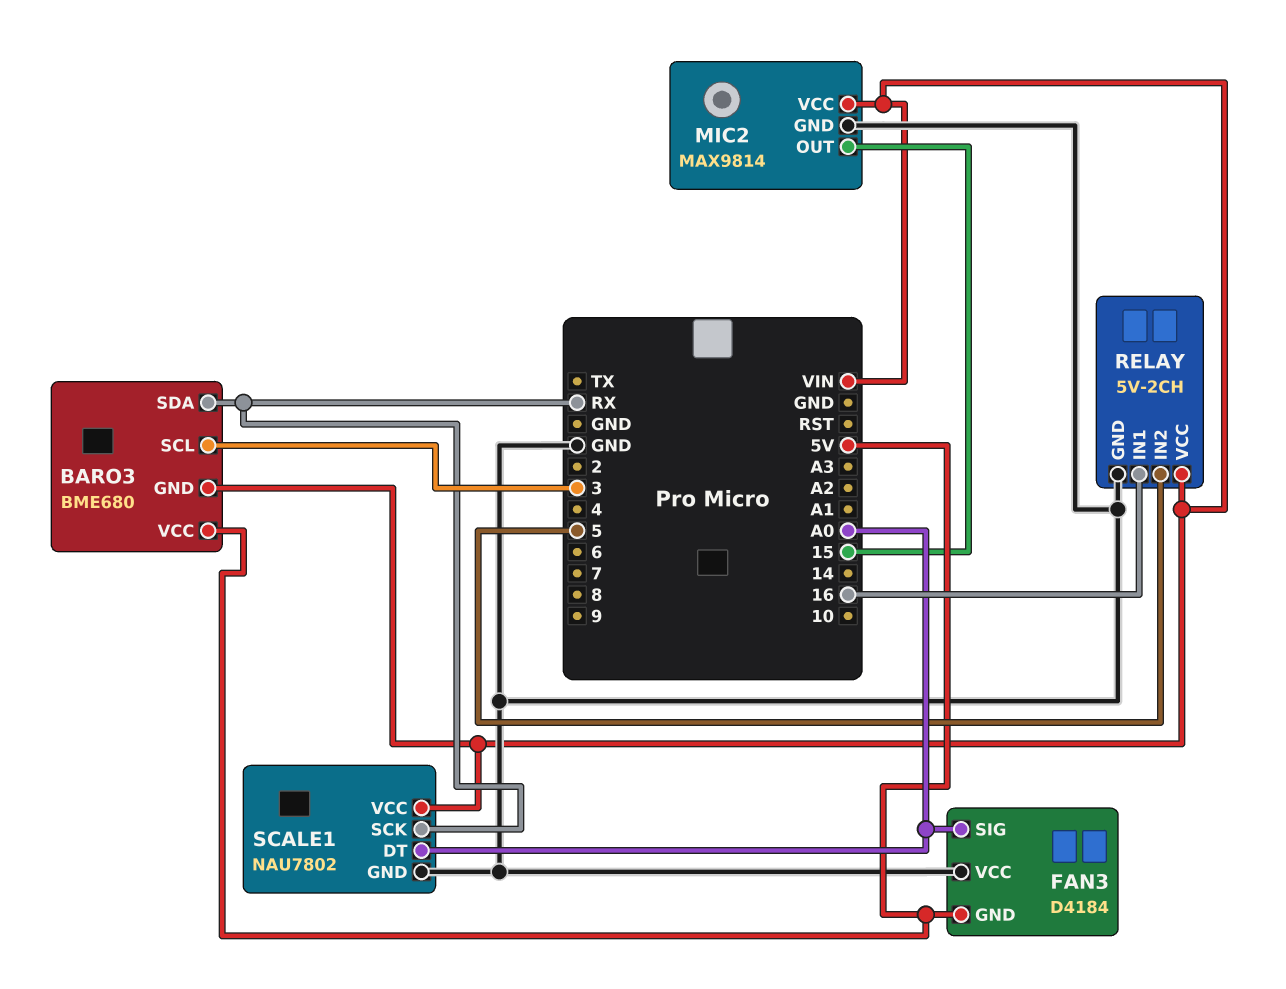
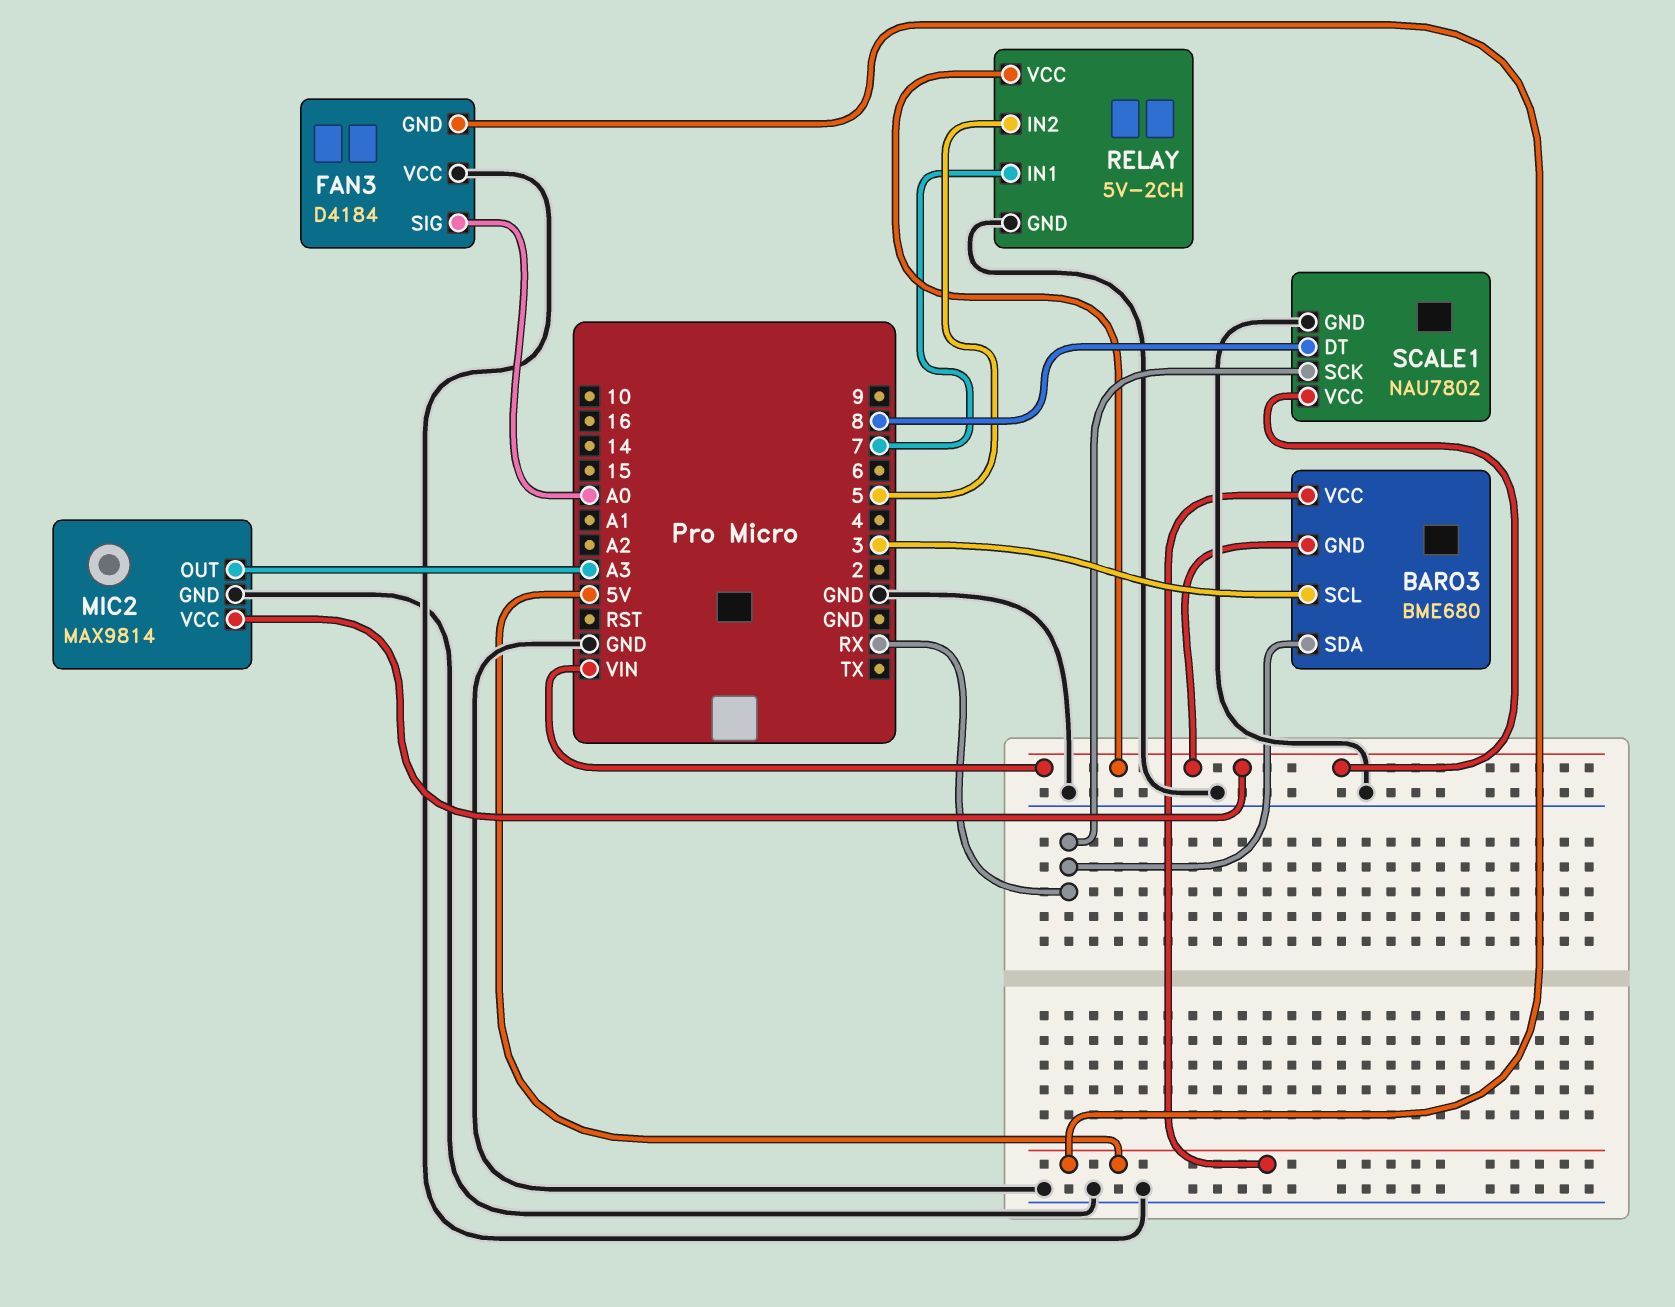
MIC2 pin OUT: 15 -> A3
RELAY pin IN1: 16 -> 7
SCALE1 pin DT: A0 -> 8

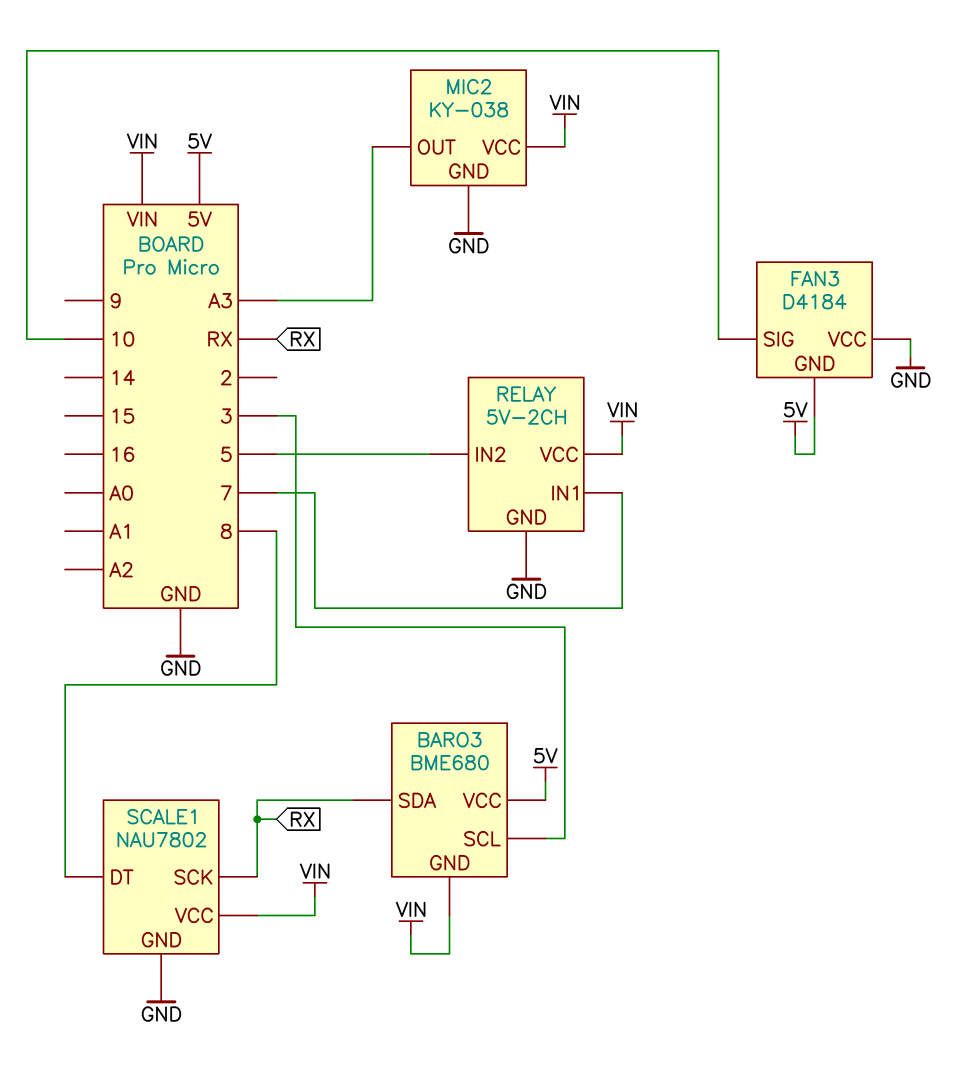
FAN3 pin SIG: A0 -> 10
MIC2: MAX9814 -> KY-038

